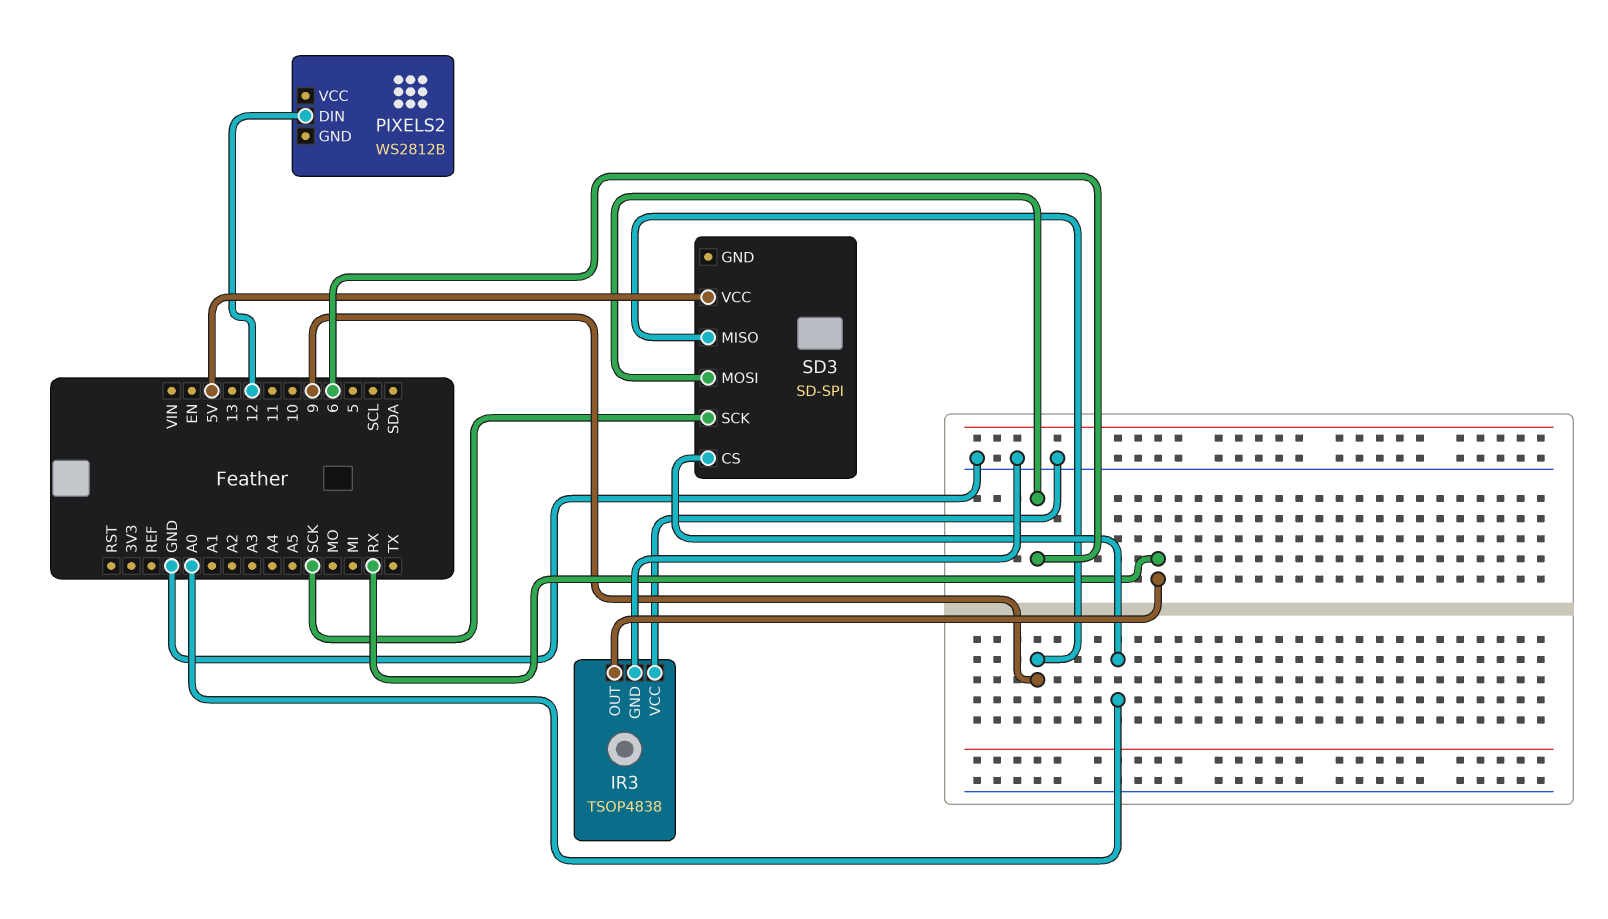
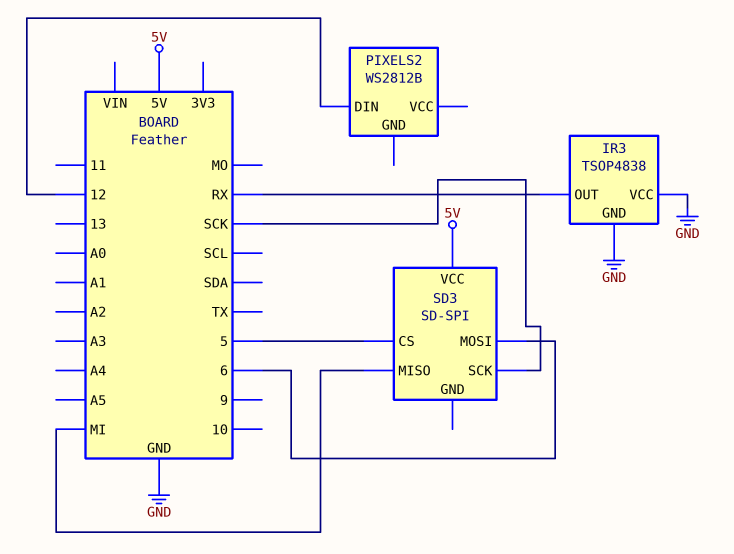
SD3 pin CS: A0 -> 5
SD3 pin MISO: 9 -> MI

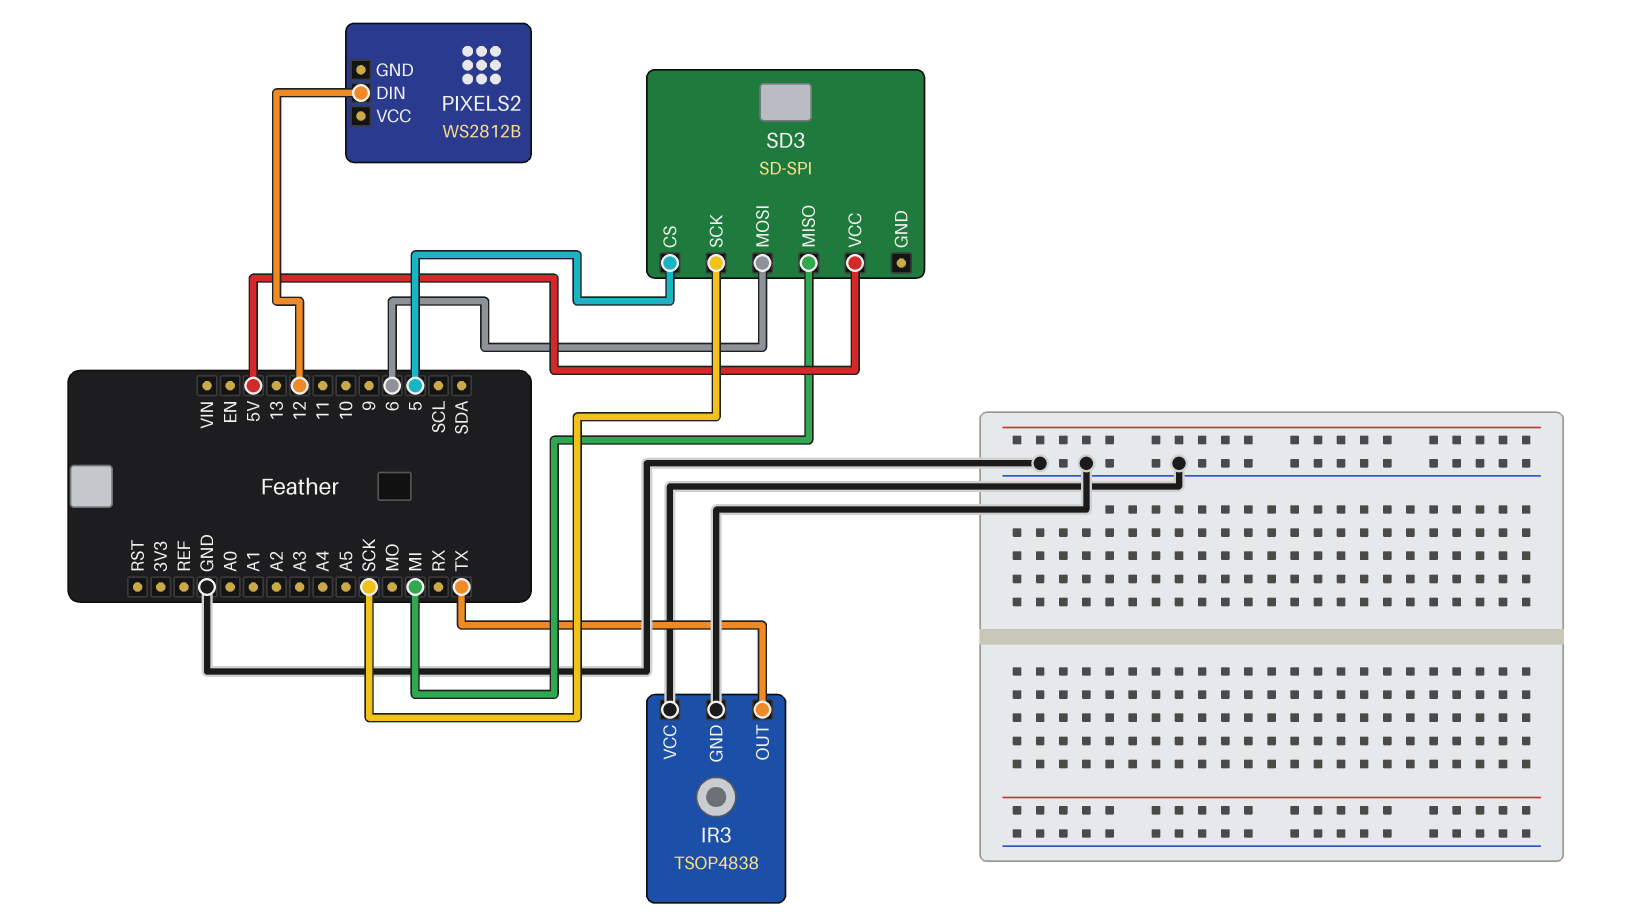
IR3 pin OUT: RX -> TX

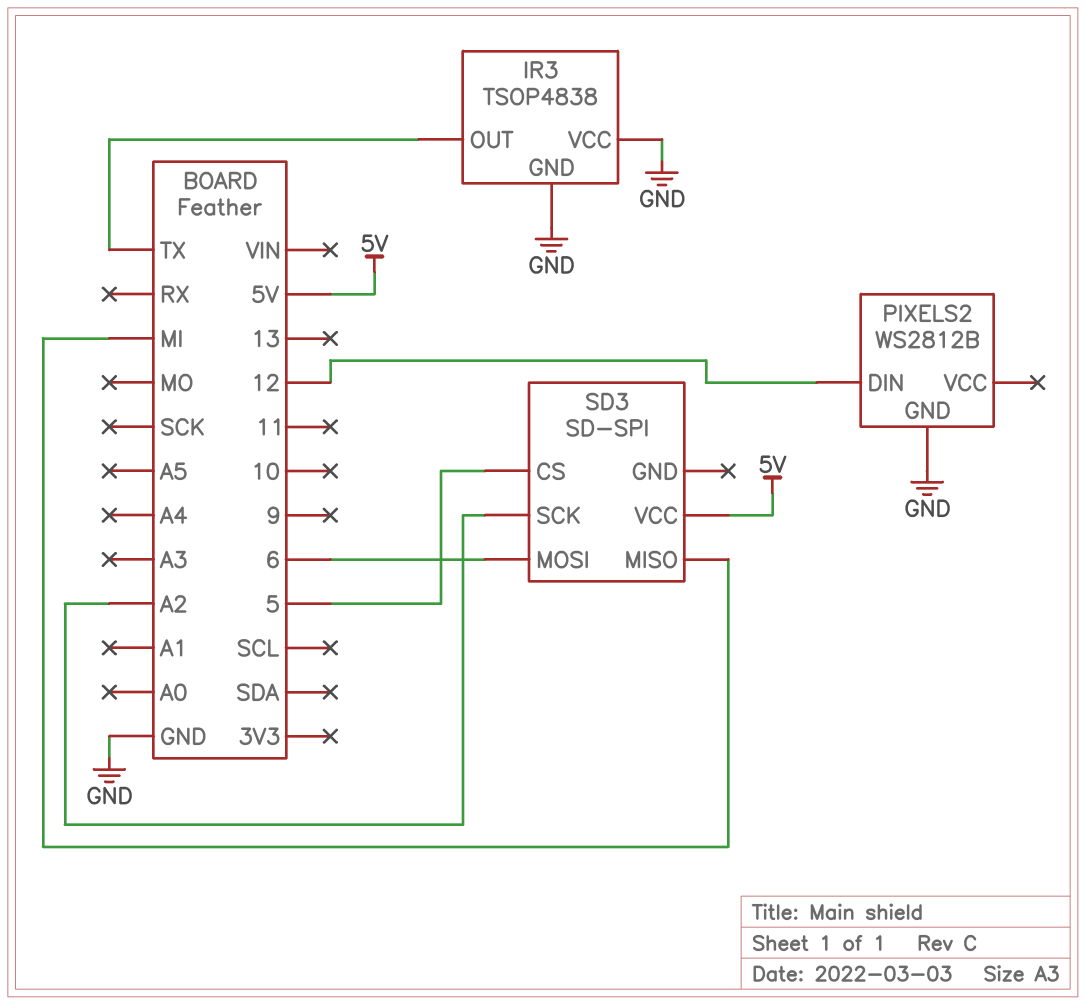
PIXELS2 pin GND: none -> GND
SD3 pin SCK: SCK -> A2

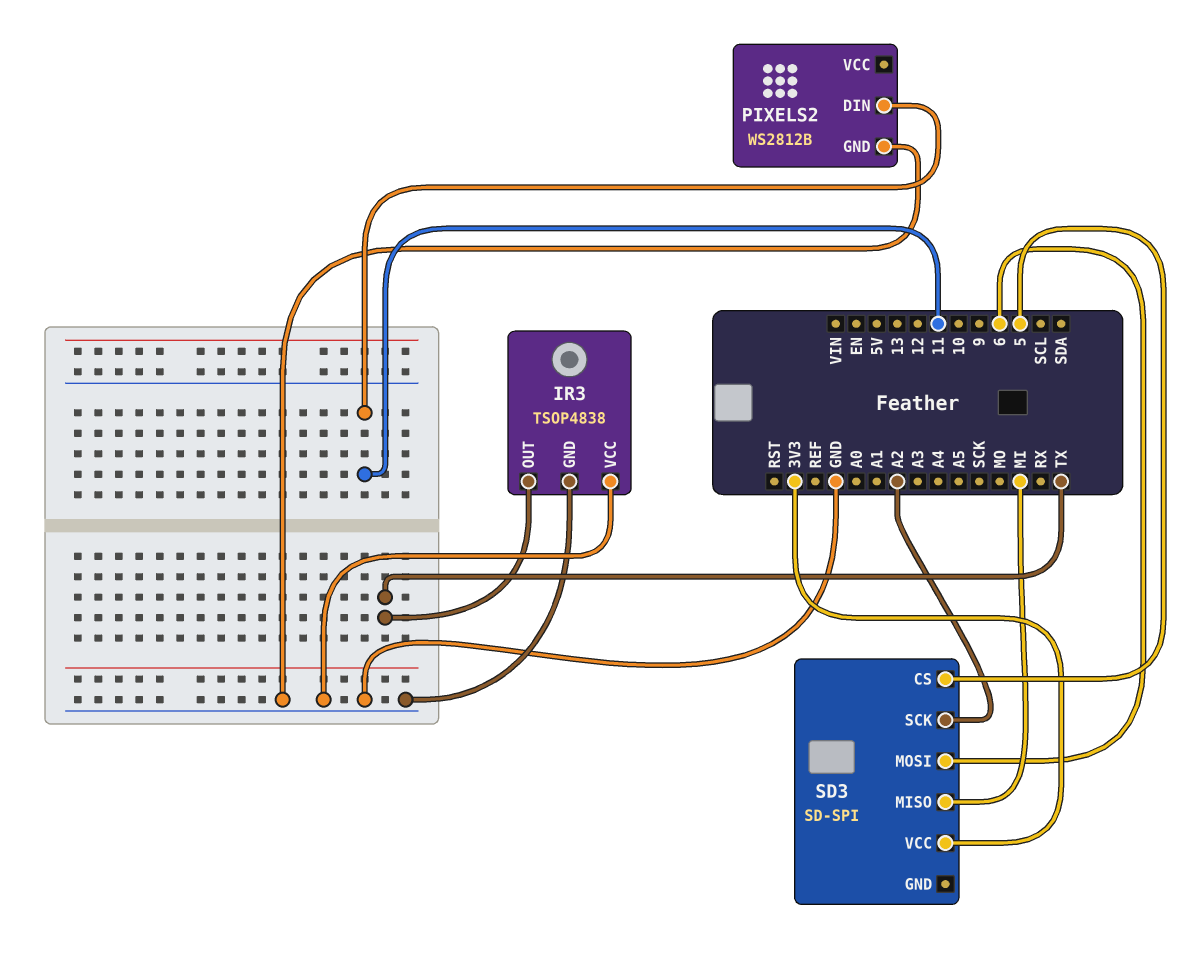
PIXELS2 pin DIN: 12 -> 11
SD3 pin VCC: 5V -> 3V3

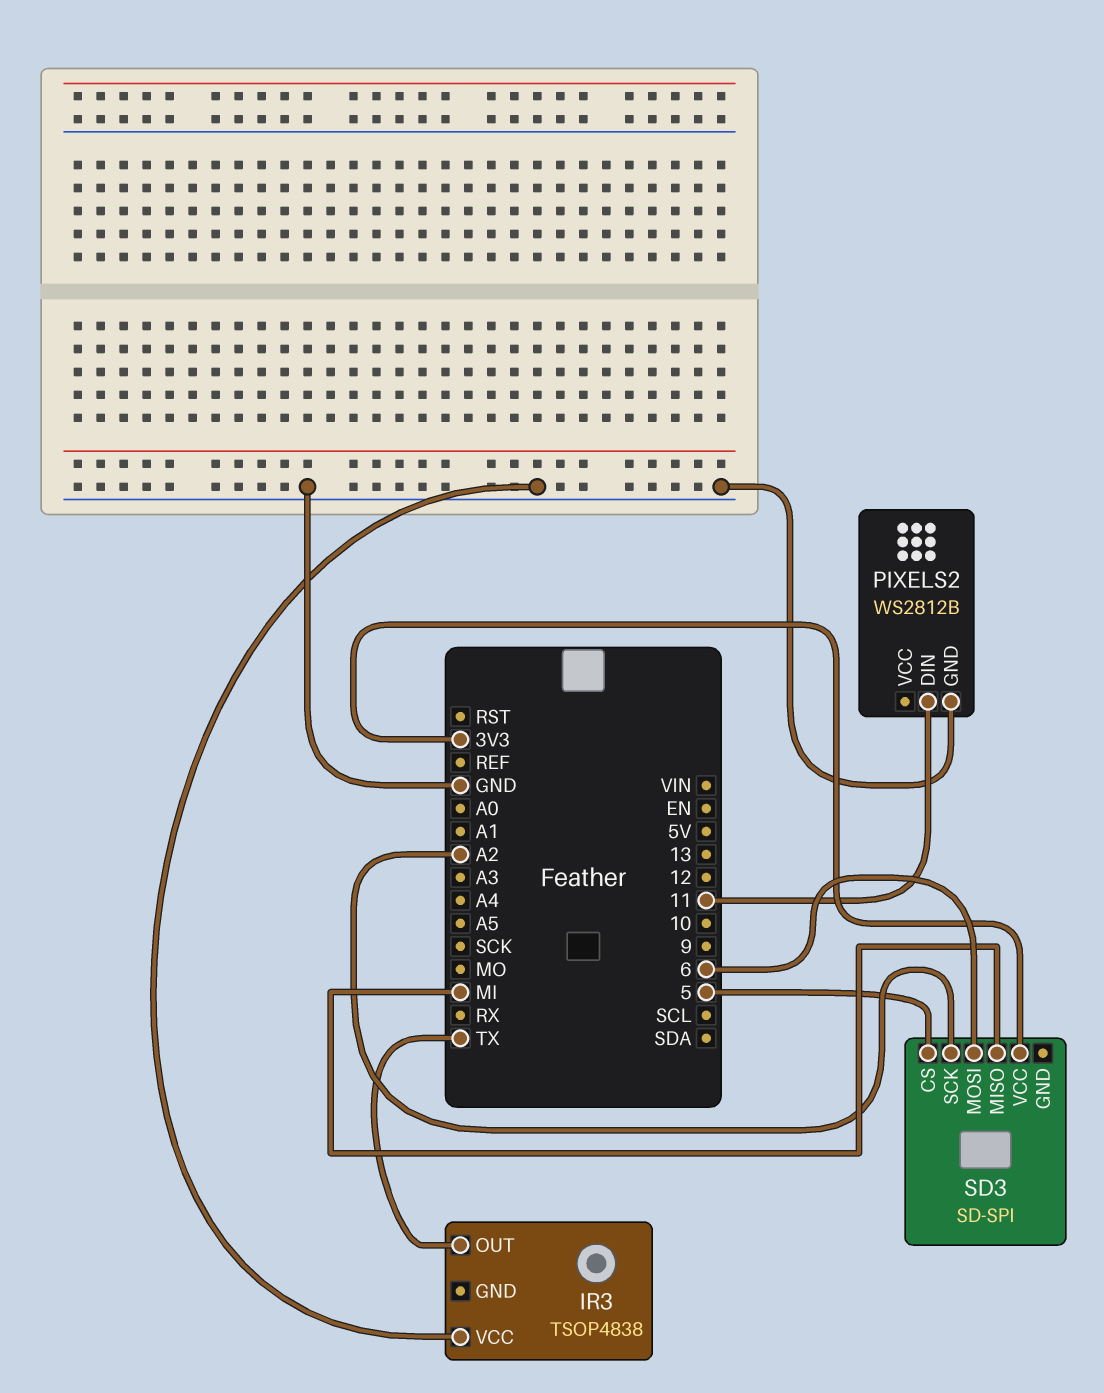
IR3 pin GND: GND -> none

